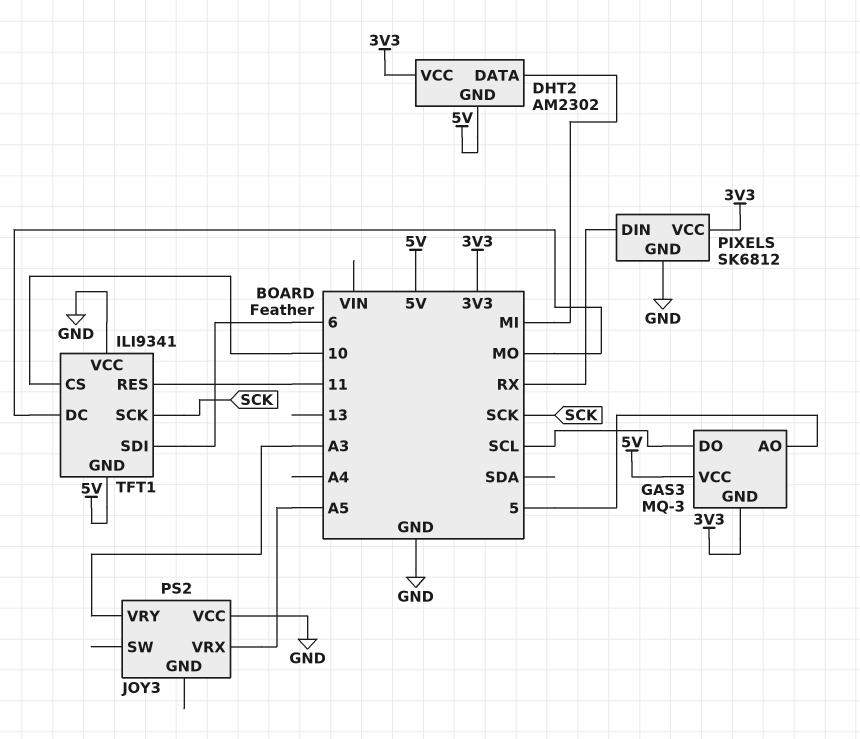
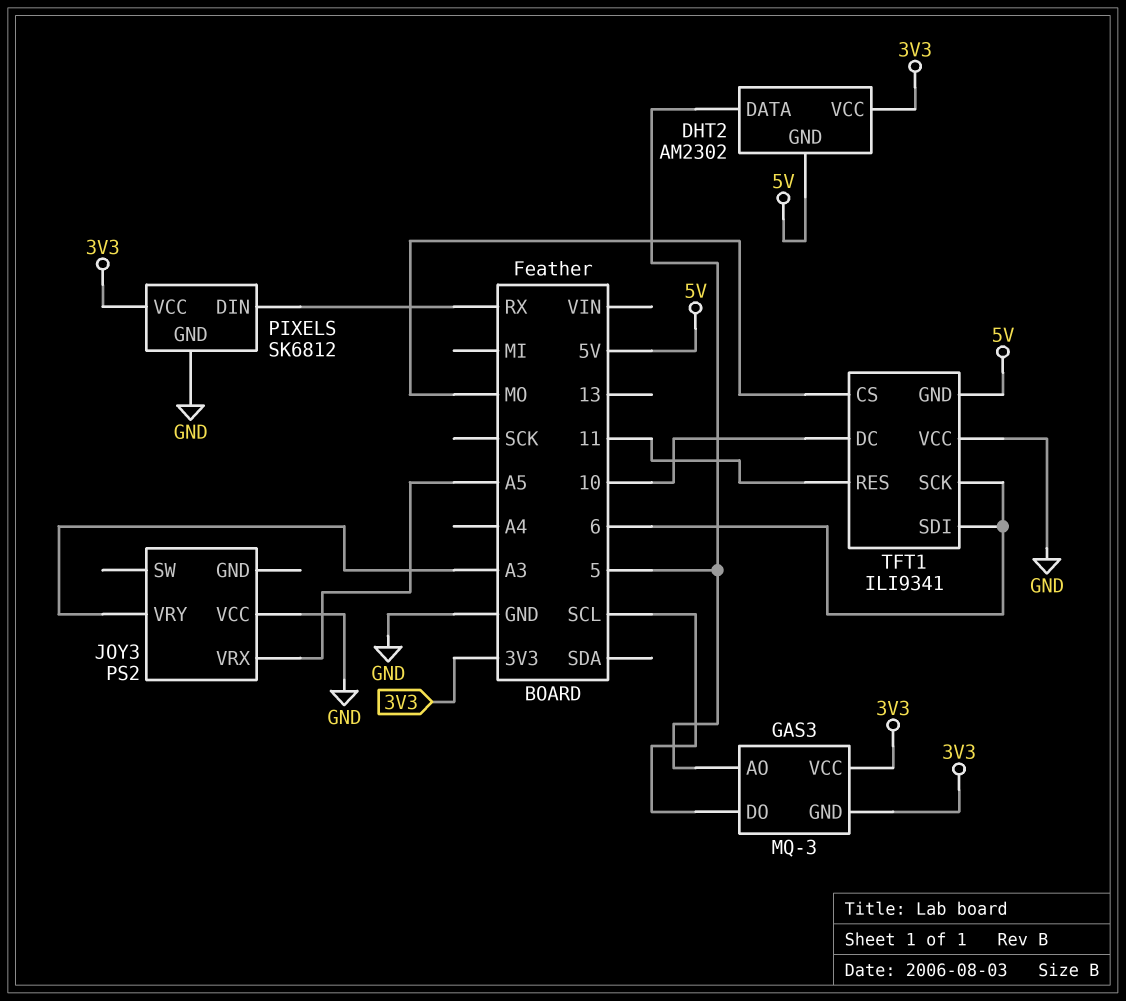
DHT2 pin DATA: MI -> 5
GAS3 pin VCC: 5V -> 3V3
TFT1 pin CS: 10 -> MO
TFT1 pin DC: MO -> 10
TFT1 pin SCK: SCK -> 6

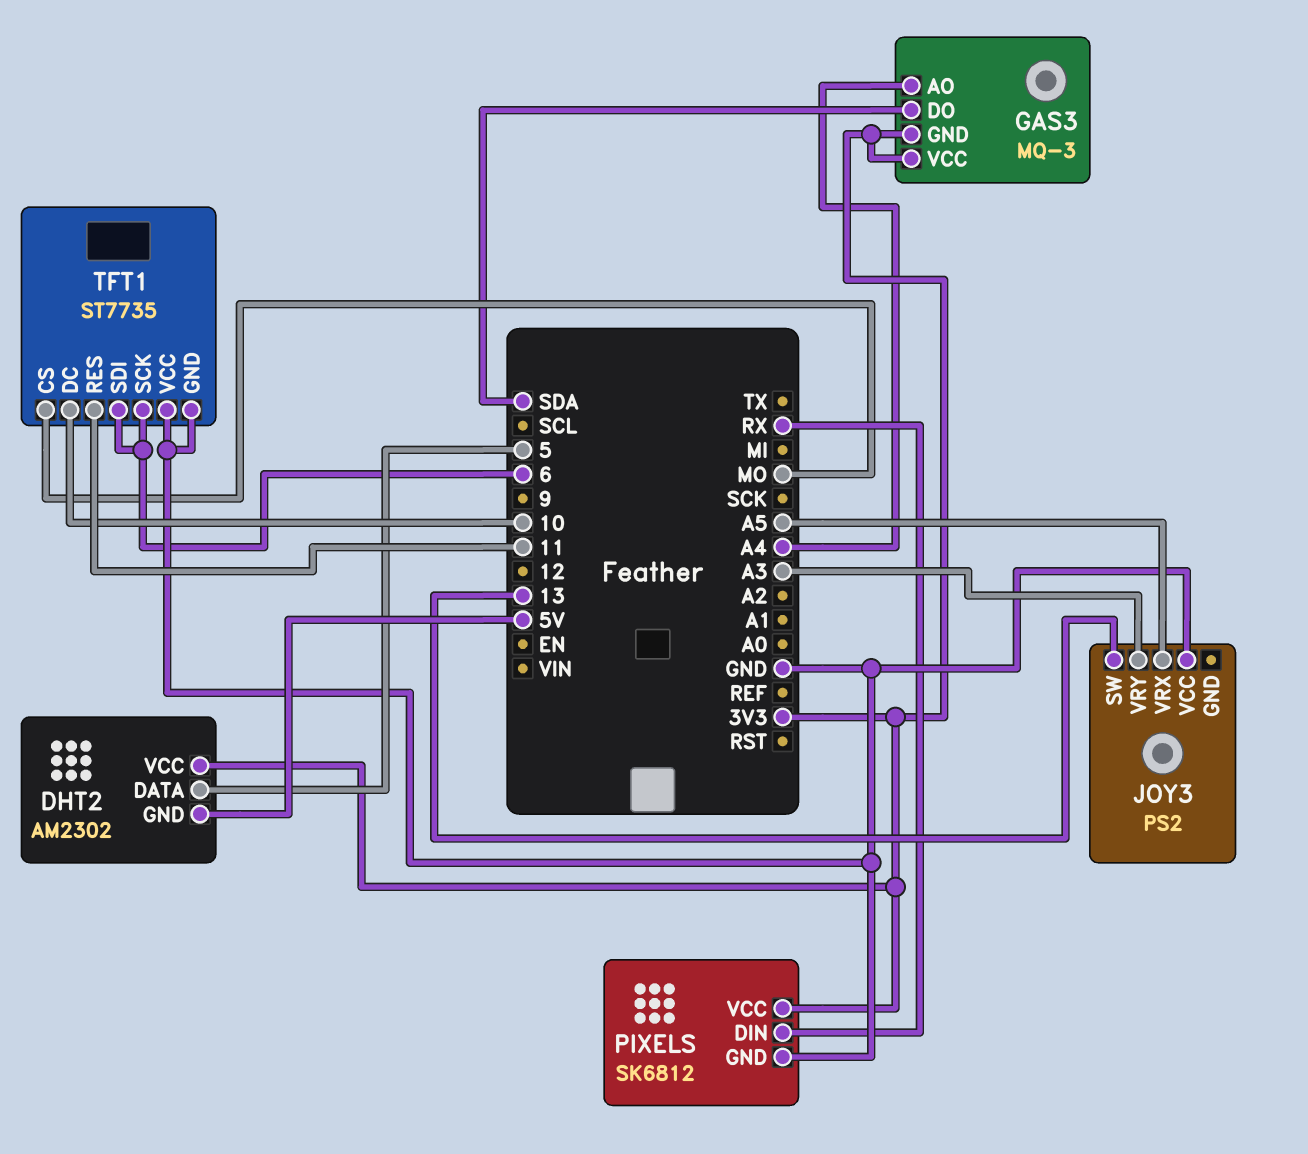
GAS3 pin AO: 5 -> A4
GAS3 pin DO: SCL -> SDA
JOY3 pin SW: none -> 13
TFT1: ILI9341 -> ST7735
TFT1 pin GND: 5V -> GND

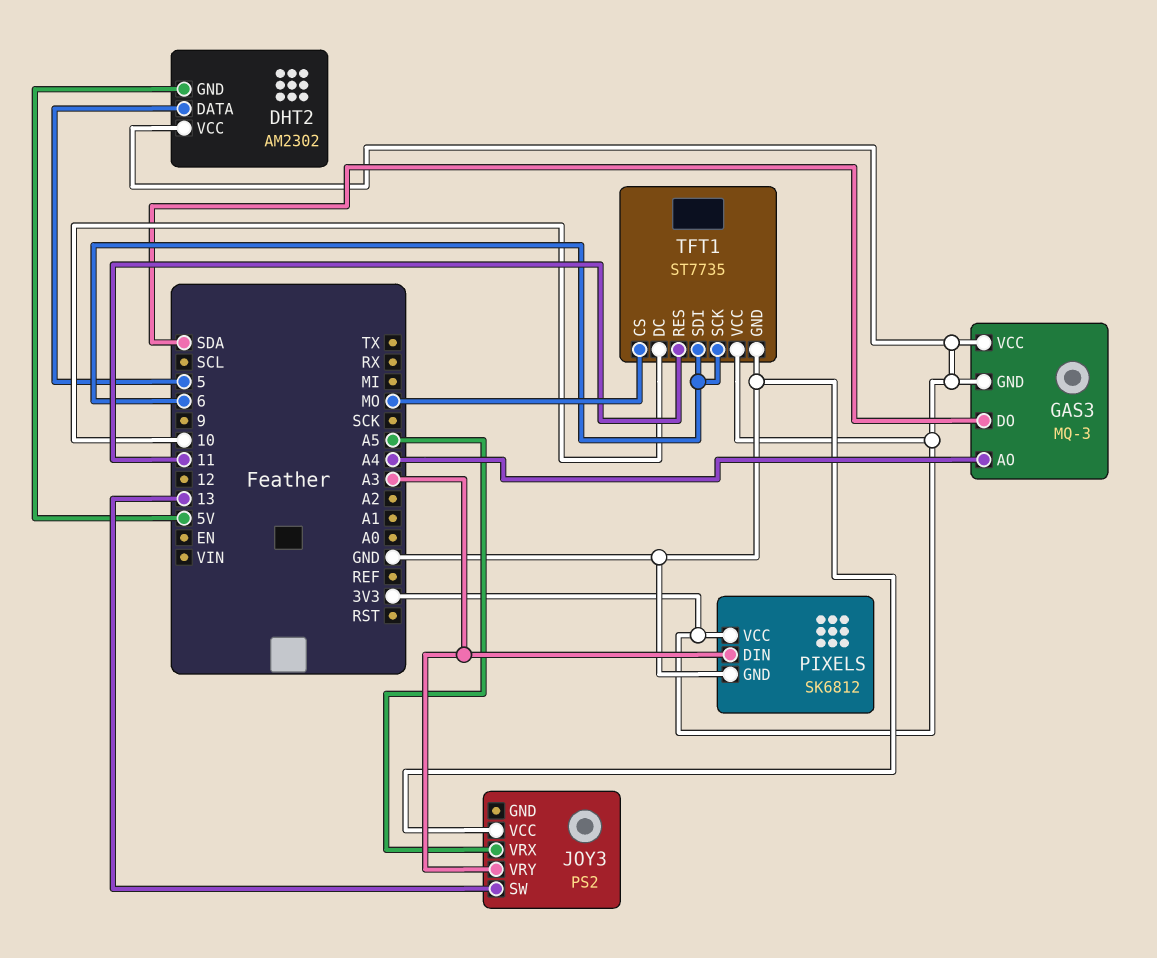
PIXELS pin DIN: RX -> A3
TFT1 pin VCC: GND -> 3V3

